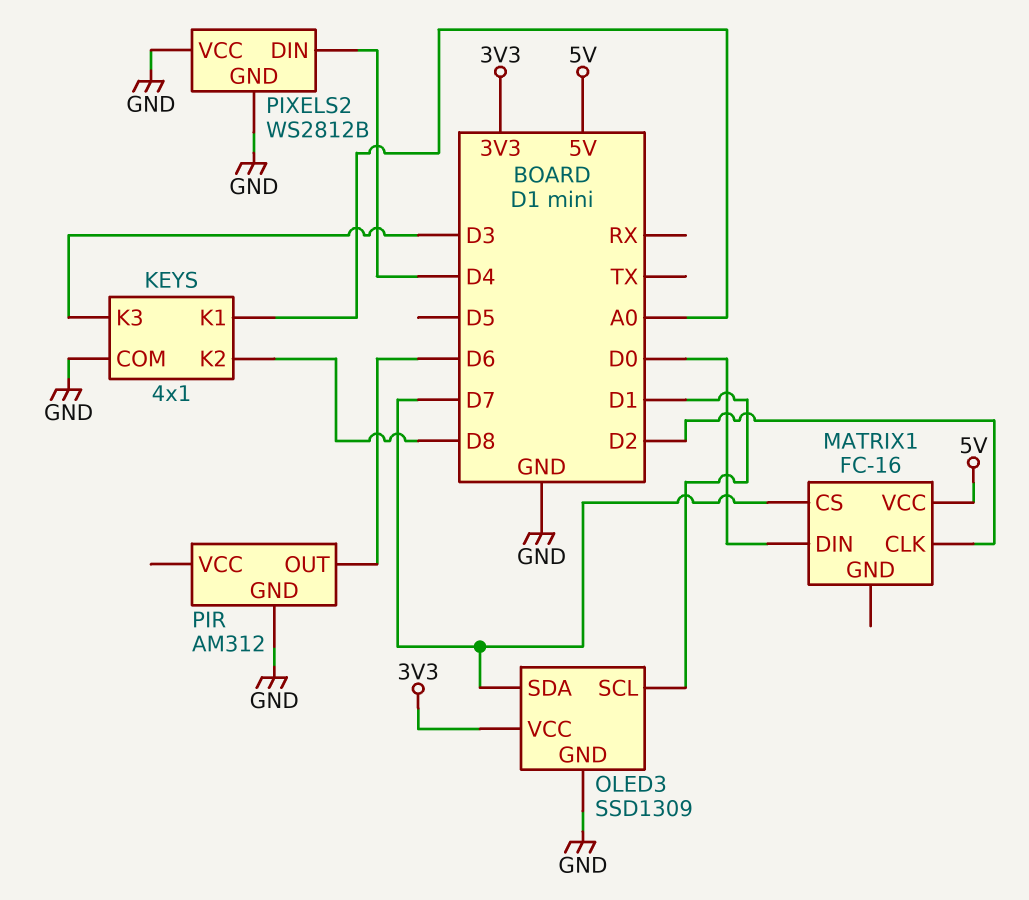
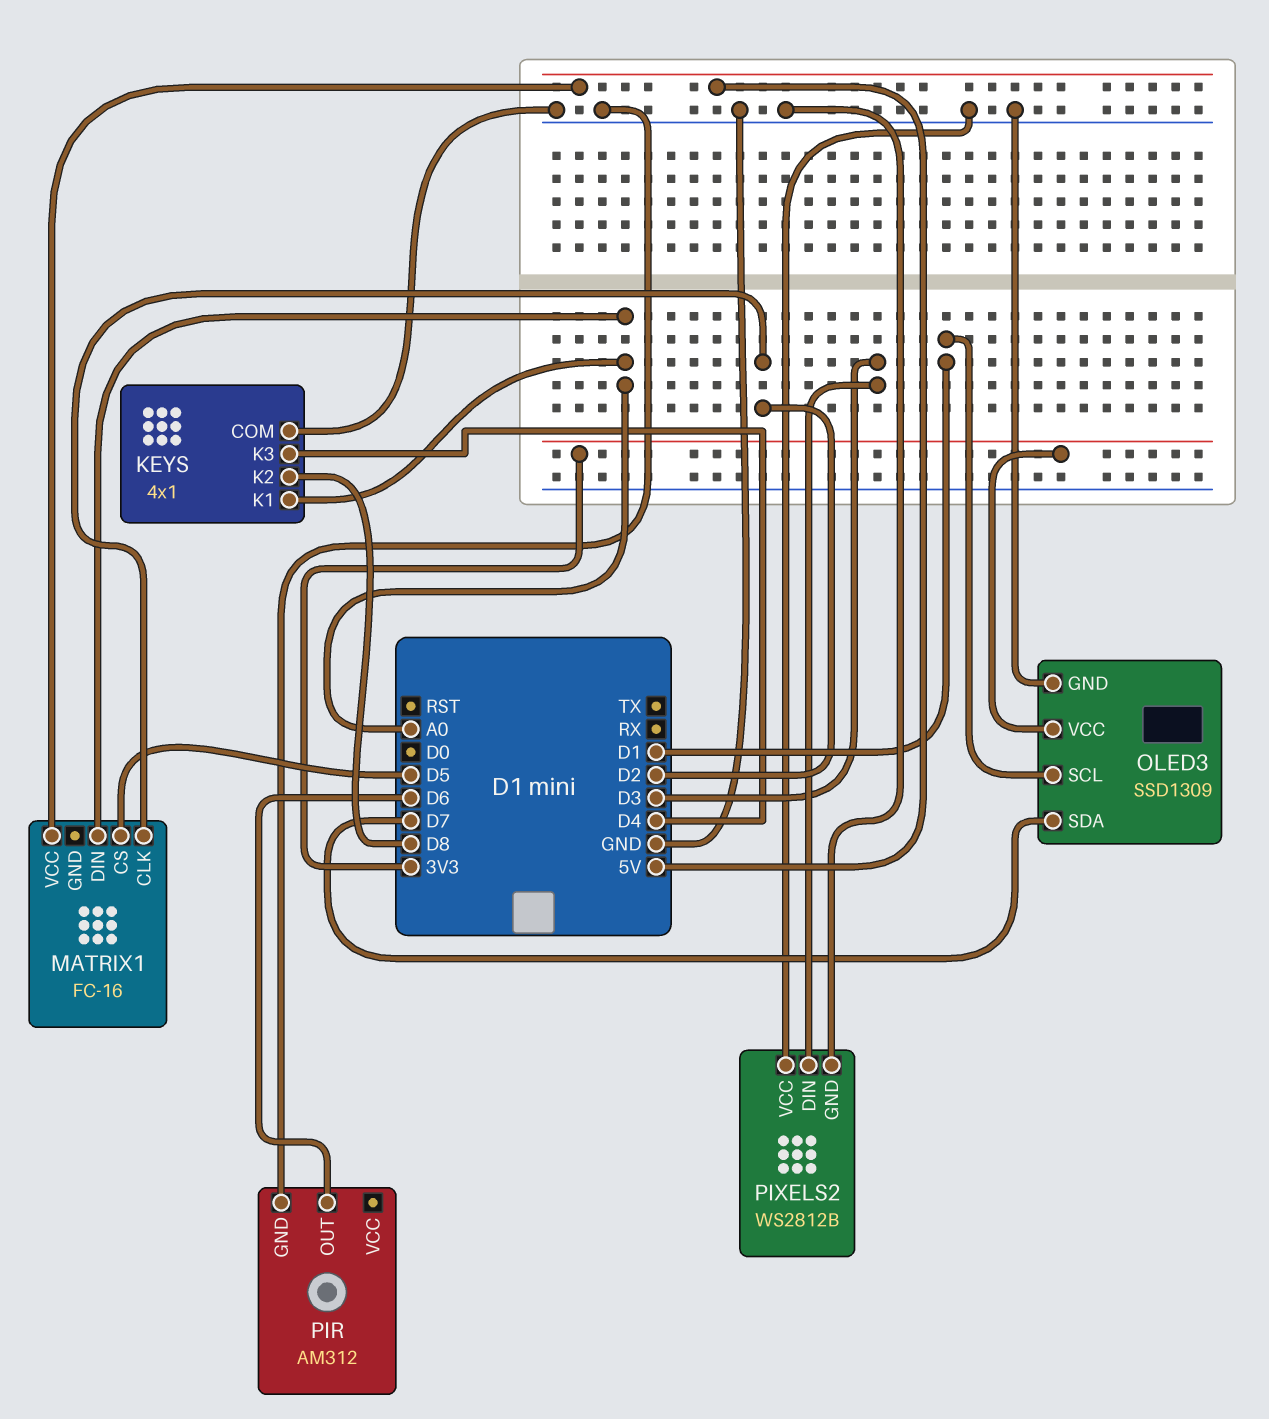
KEYS pin K3: D3 -> D4
MATRIX1 pin CS: D7 -> D5
MATRIX1 pin DIN: D0 -> A0
PIXELS2 pin DIN: D4 -> D3

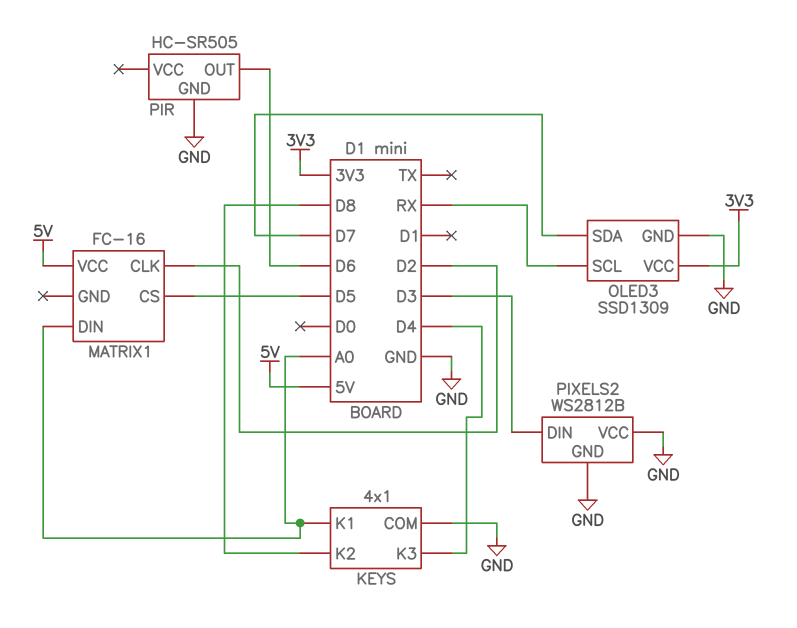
OLED3 pin SCL: D1 -> RX
PIR: AM312 -> HC-SR505

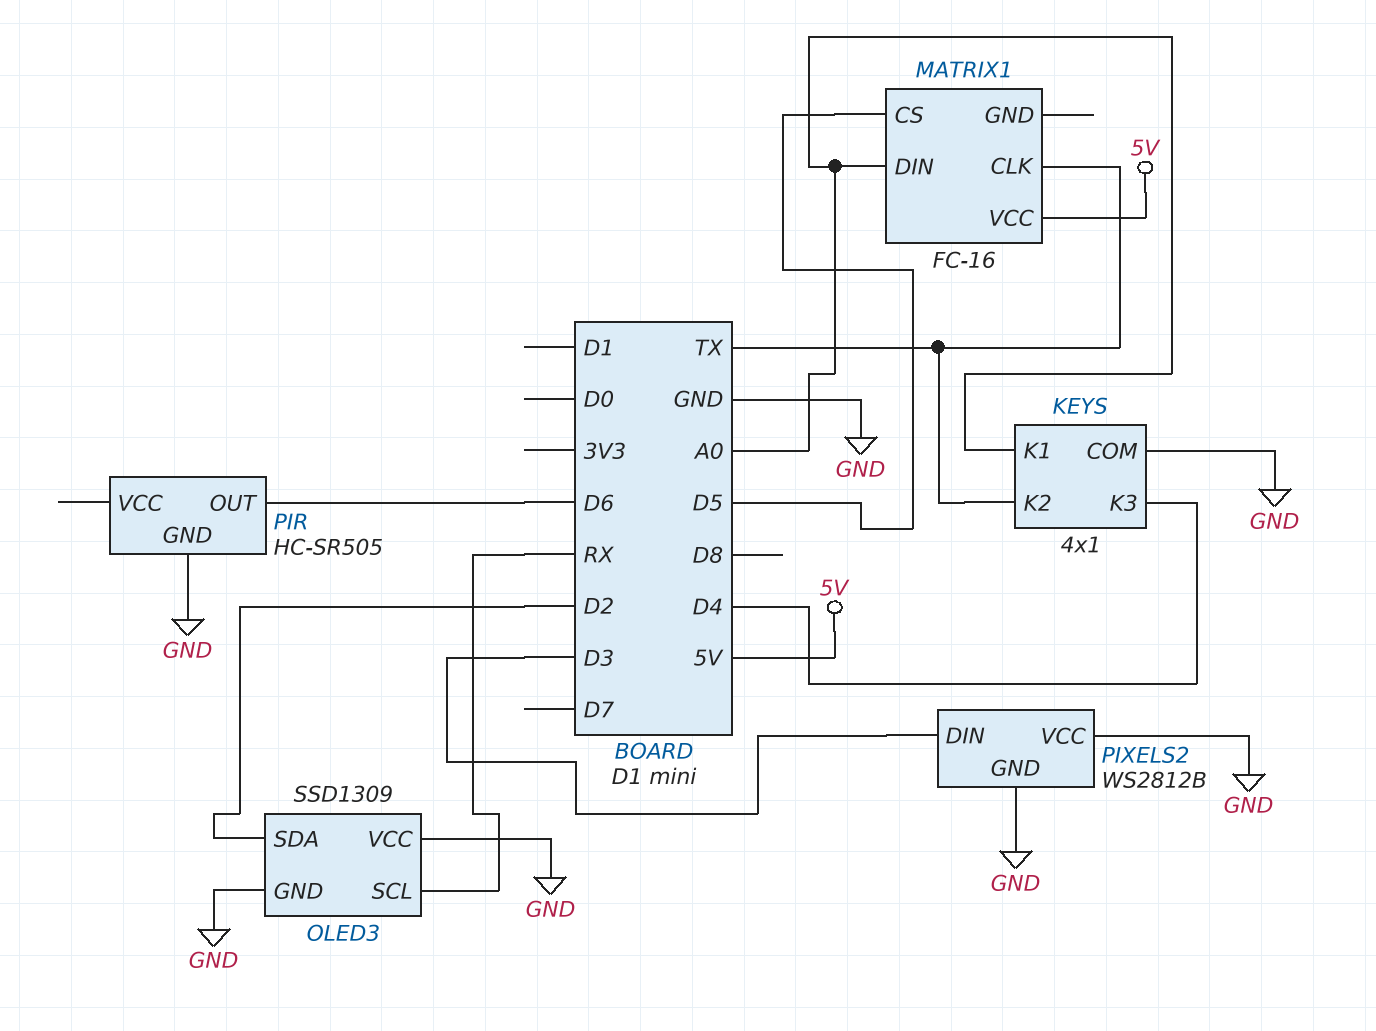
KEYS pin K2: D8 -> TX
MATRIX1 pin CLK: D2 -> TX
OLED3 pin SDA: D7 -> D2
OLED3 pin VCC: 3V3 -> GND

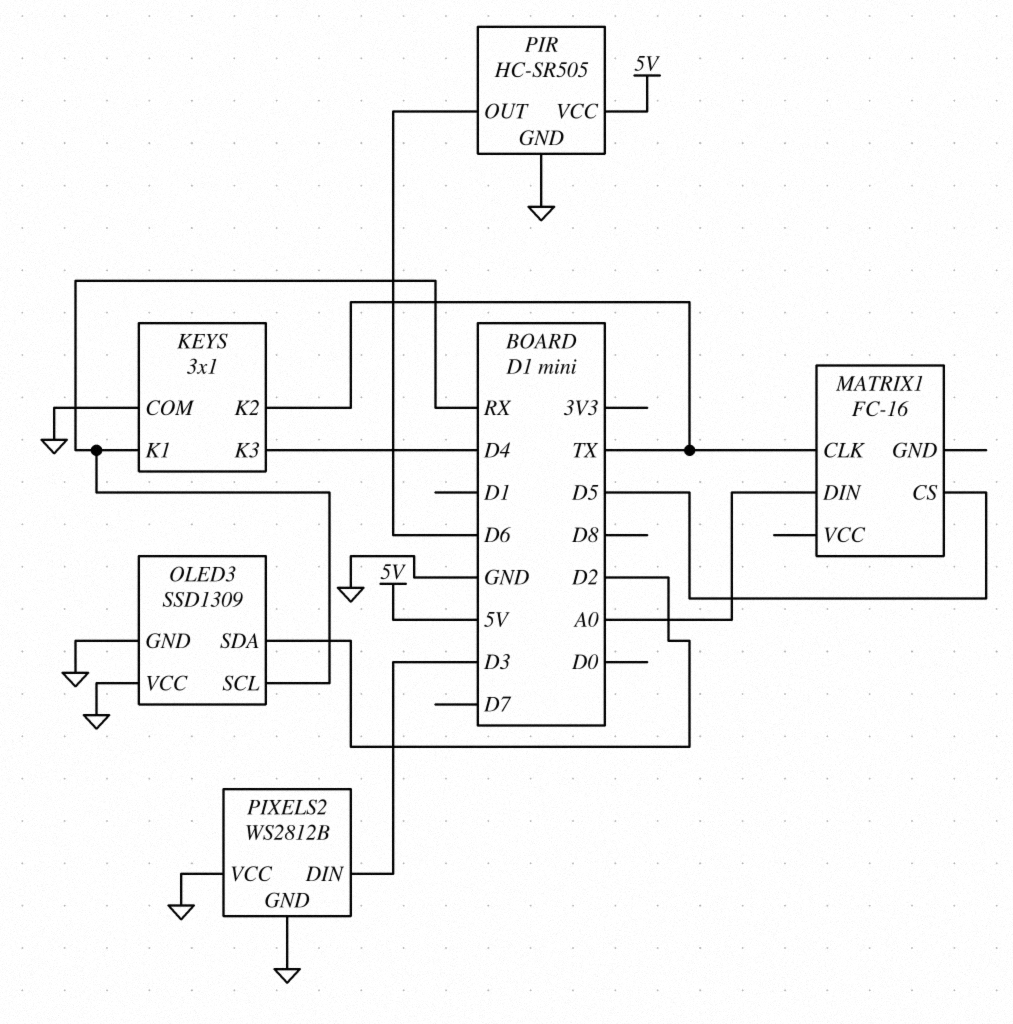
KEYS: 4x1 -> 3x1
KEYS pin K1: A0 -> RX
MATRIX1 pin VCC: 5V -> none
PIR pin VCC: none -> 5V

